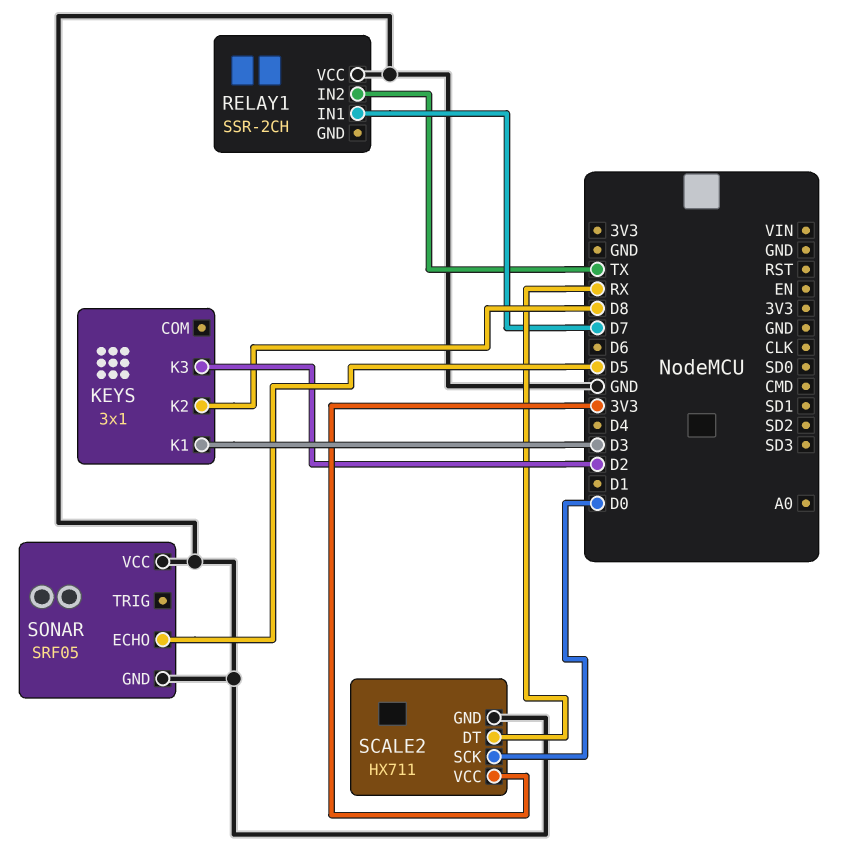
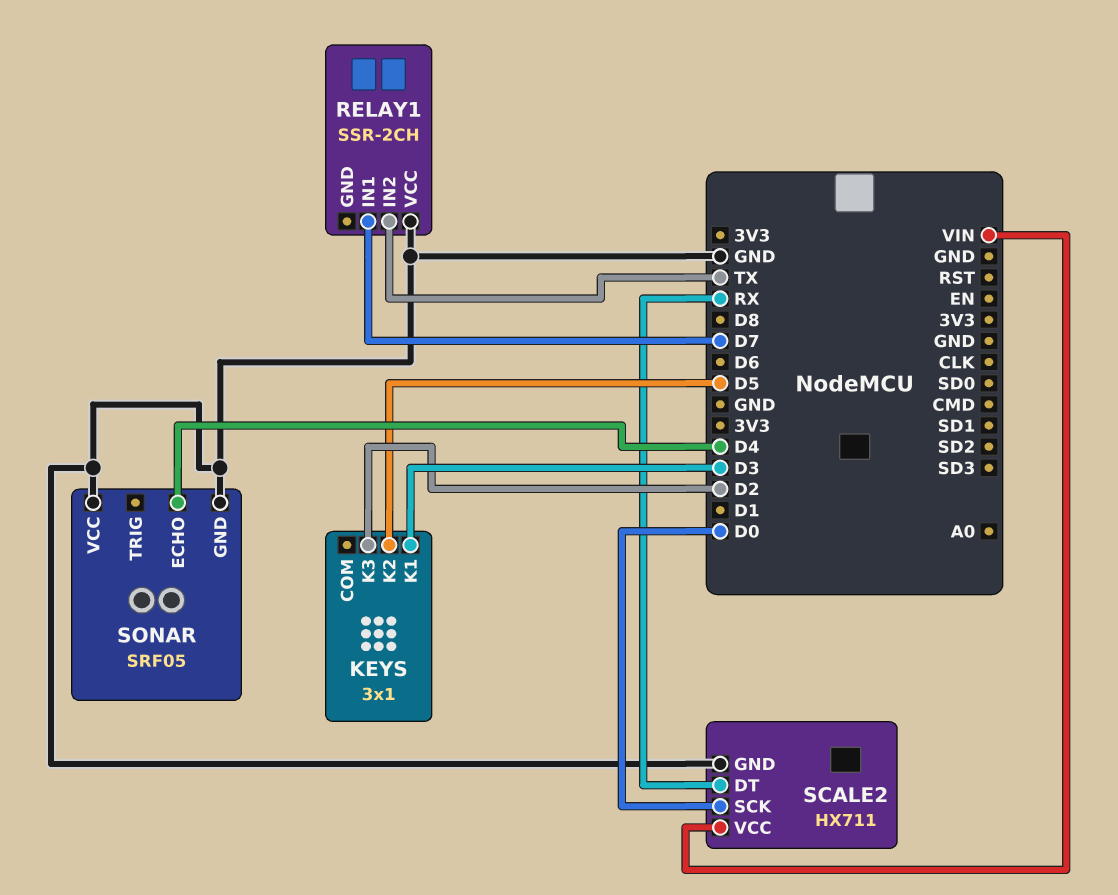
KEYS pin K2: D8 -> D5
SCALE2 pin VCC: 3V3 -> VIN
SONAR pin ECHO: D5 -> D4

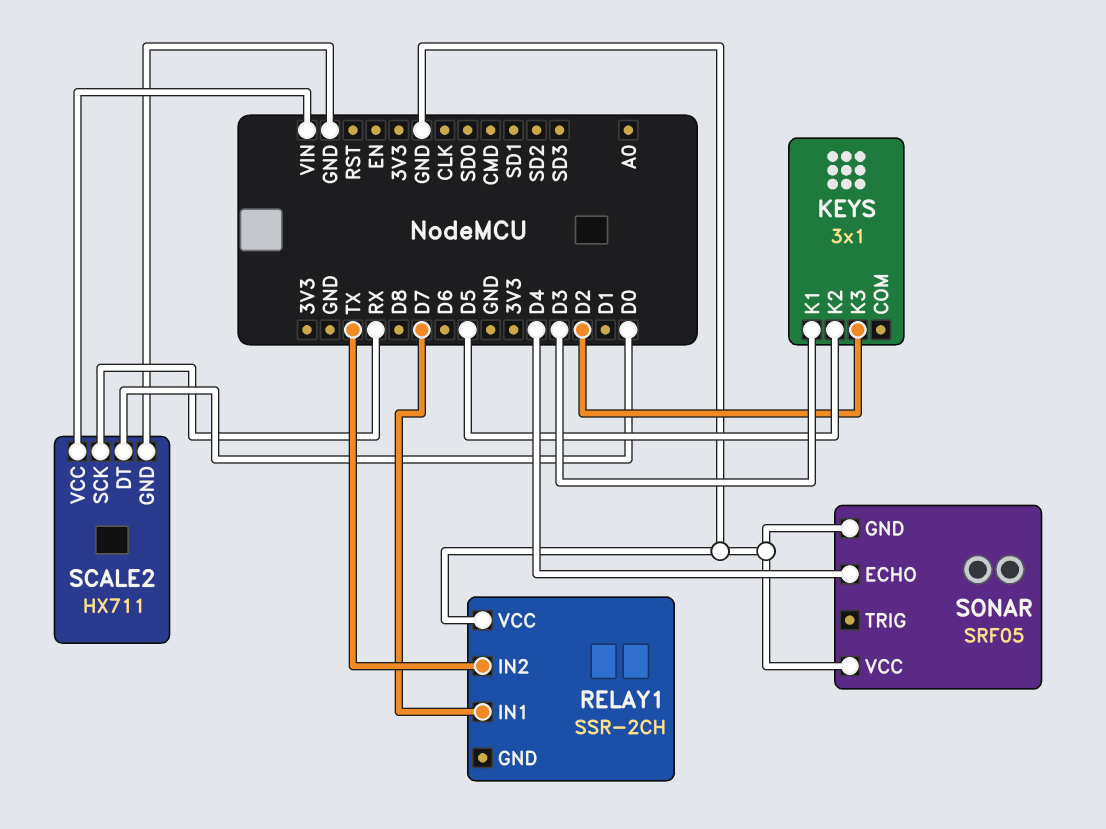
SCALE2 pin DT: RX -> D0
SCALE2 pin SCK: D0 -> RX

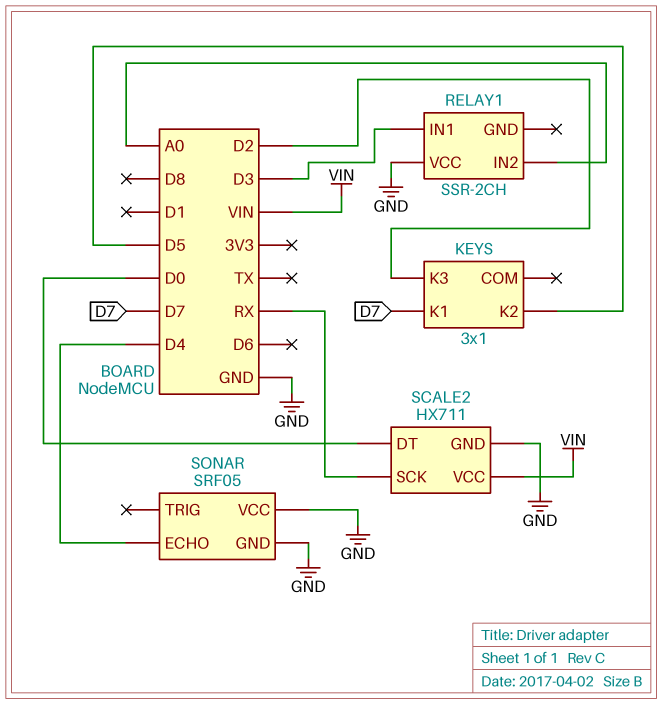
KEYS pin K1: D3 -> D7
RELAY1 pin IN1: D7 -> D3
RELAY1 pin IN2: TX -> A0

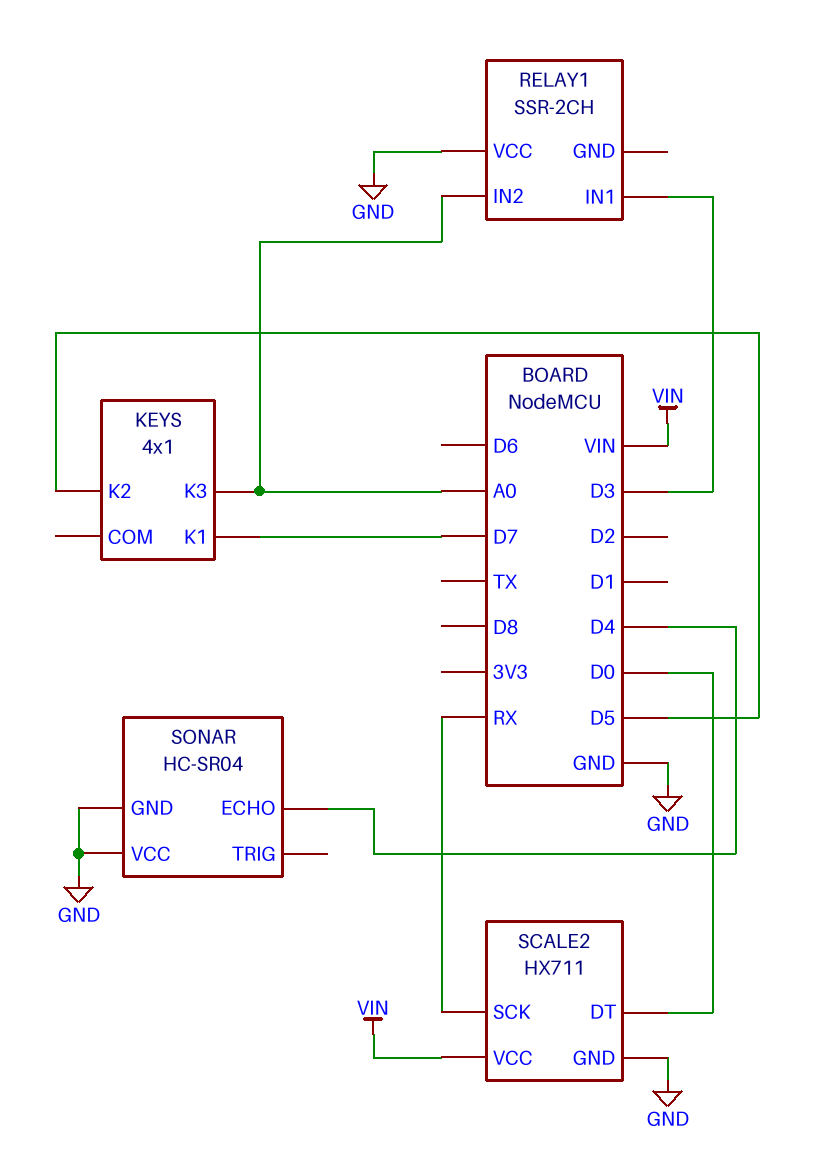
KEYS: 3x1 -> 4x1
KEYS pin K3: D2 -> A0
SONAR: SRF05 -> HC-SR04

